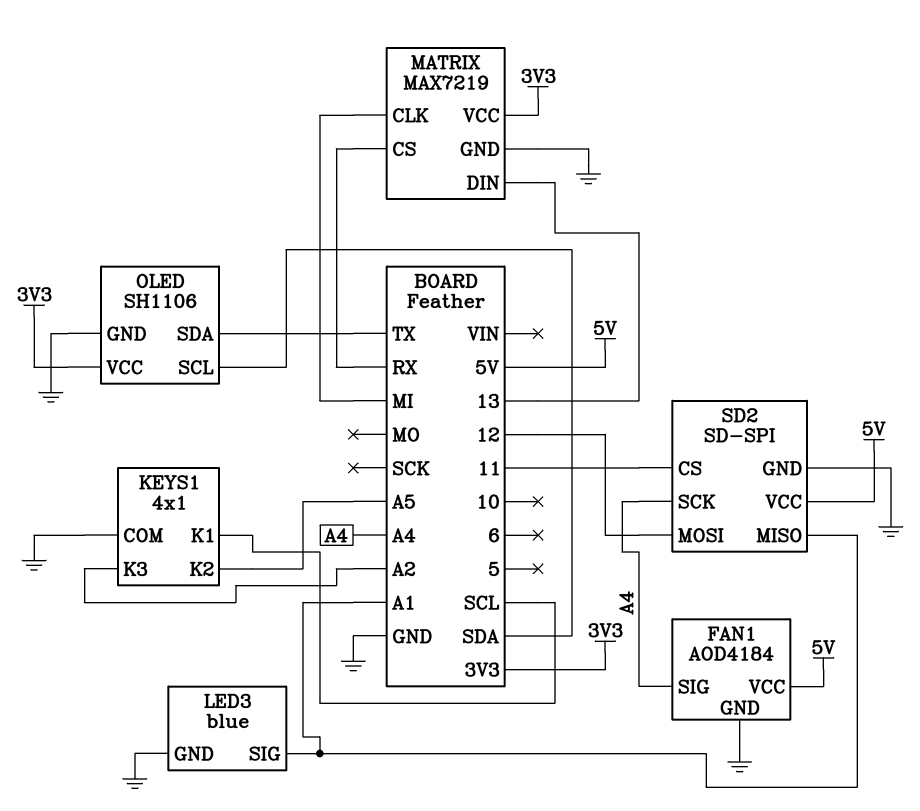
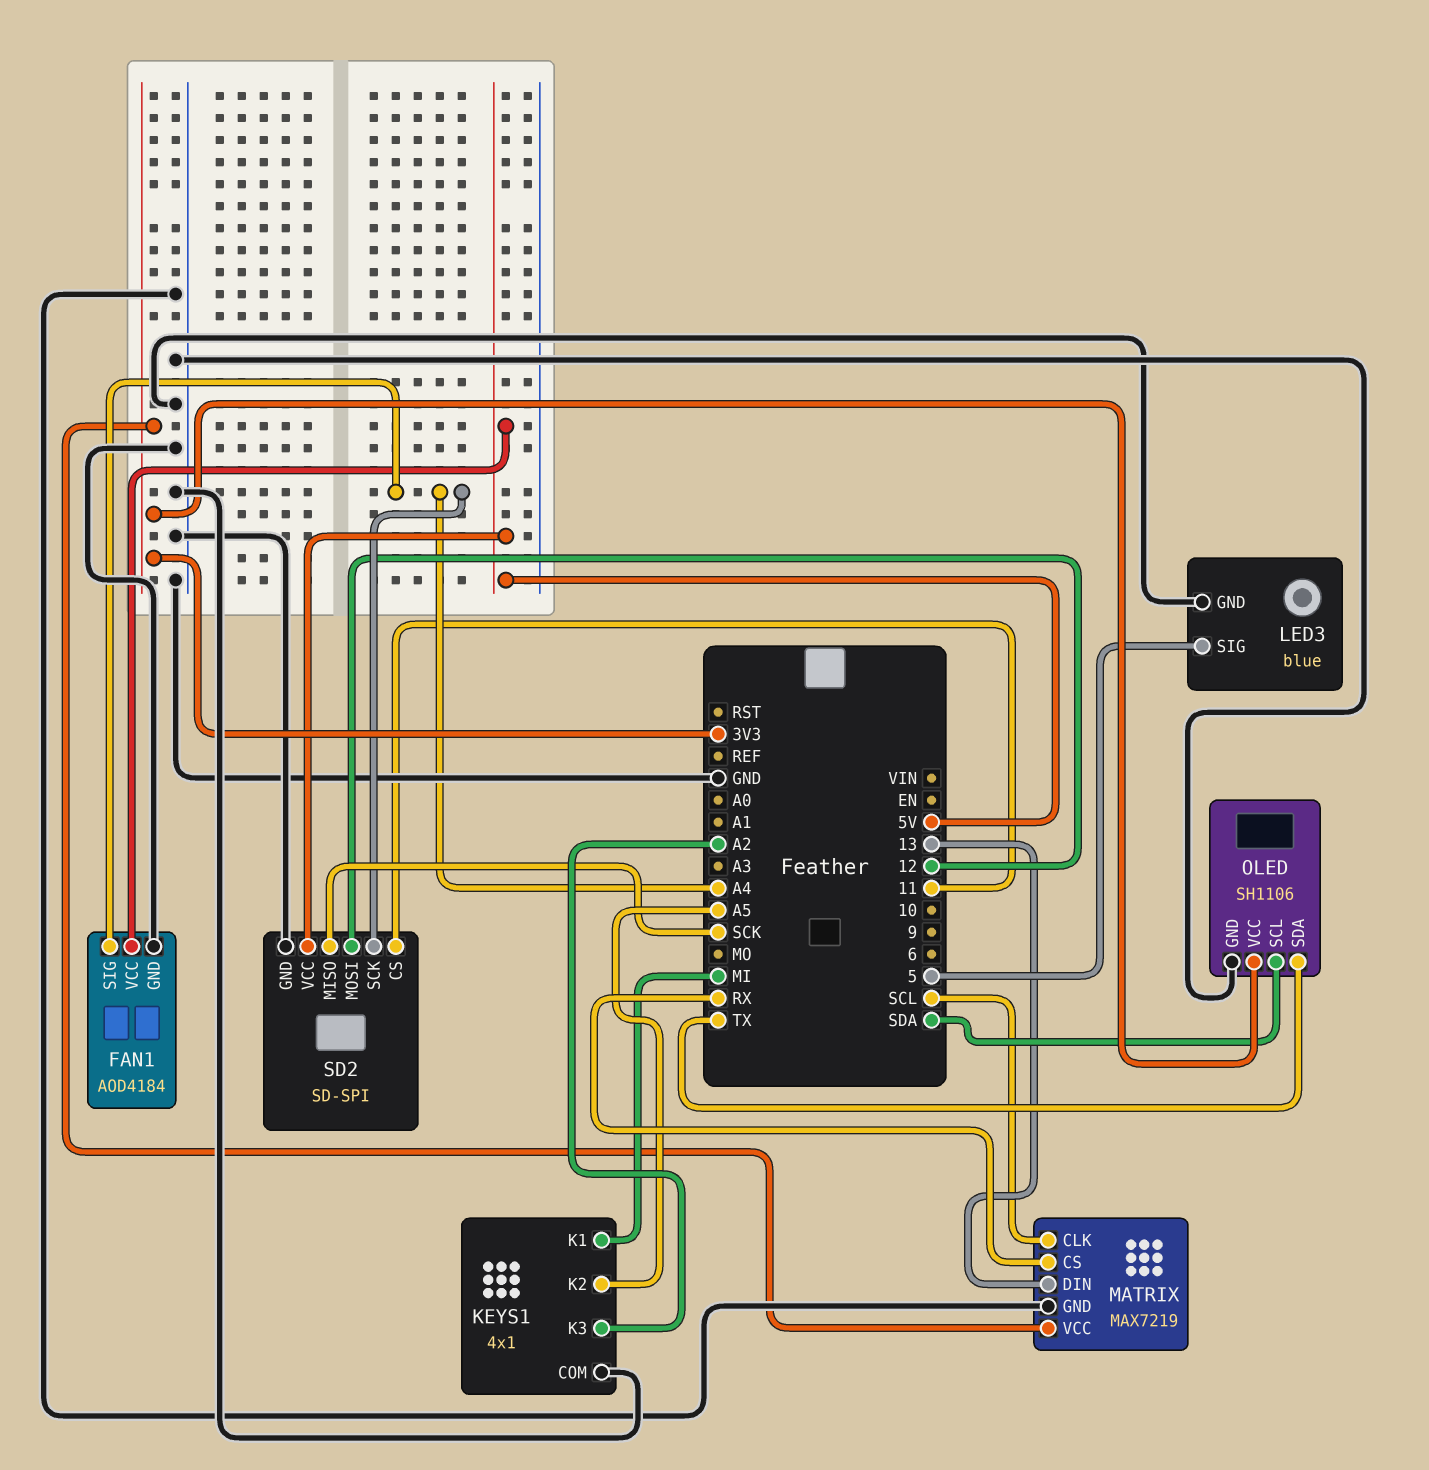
KEYS1 pin K1: SCL -> MI
LED3 pin SIG: A1 -> 5
MATRIX pin CLK: MI -> SCL
SD2 pin MISO: A1 -> SCK

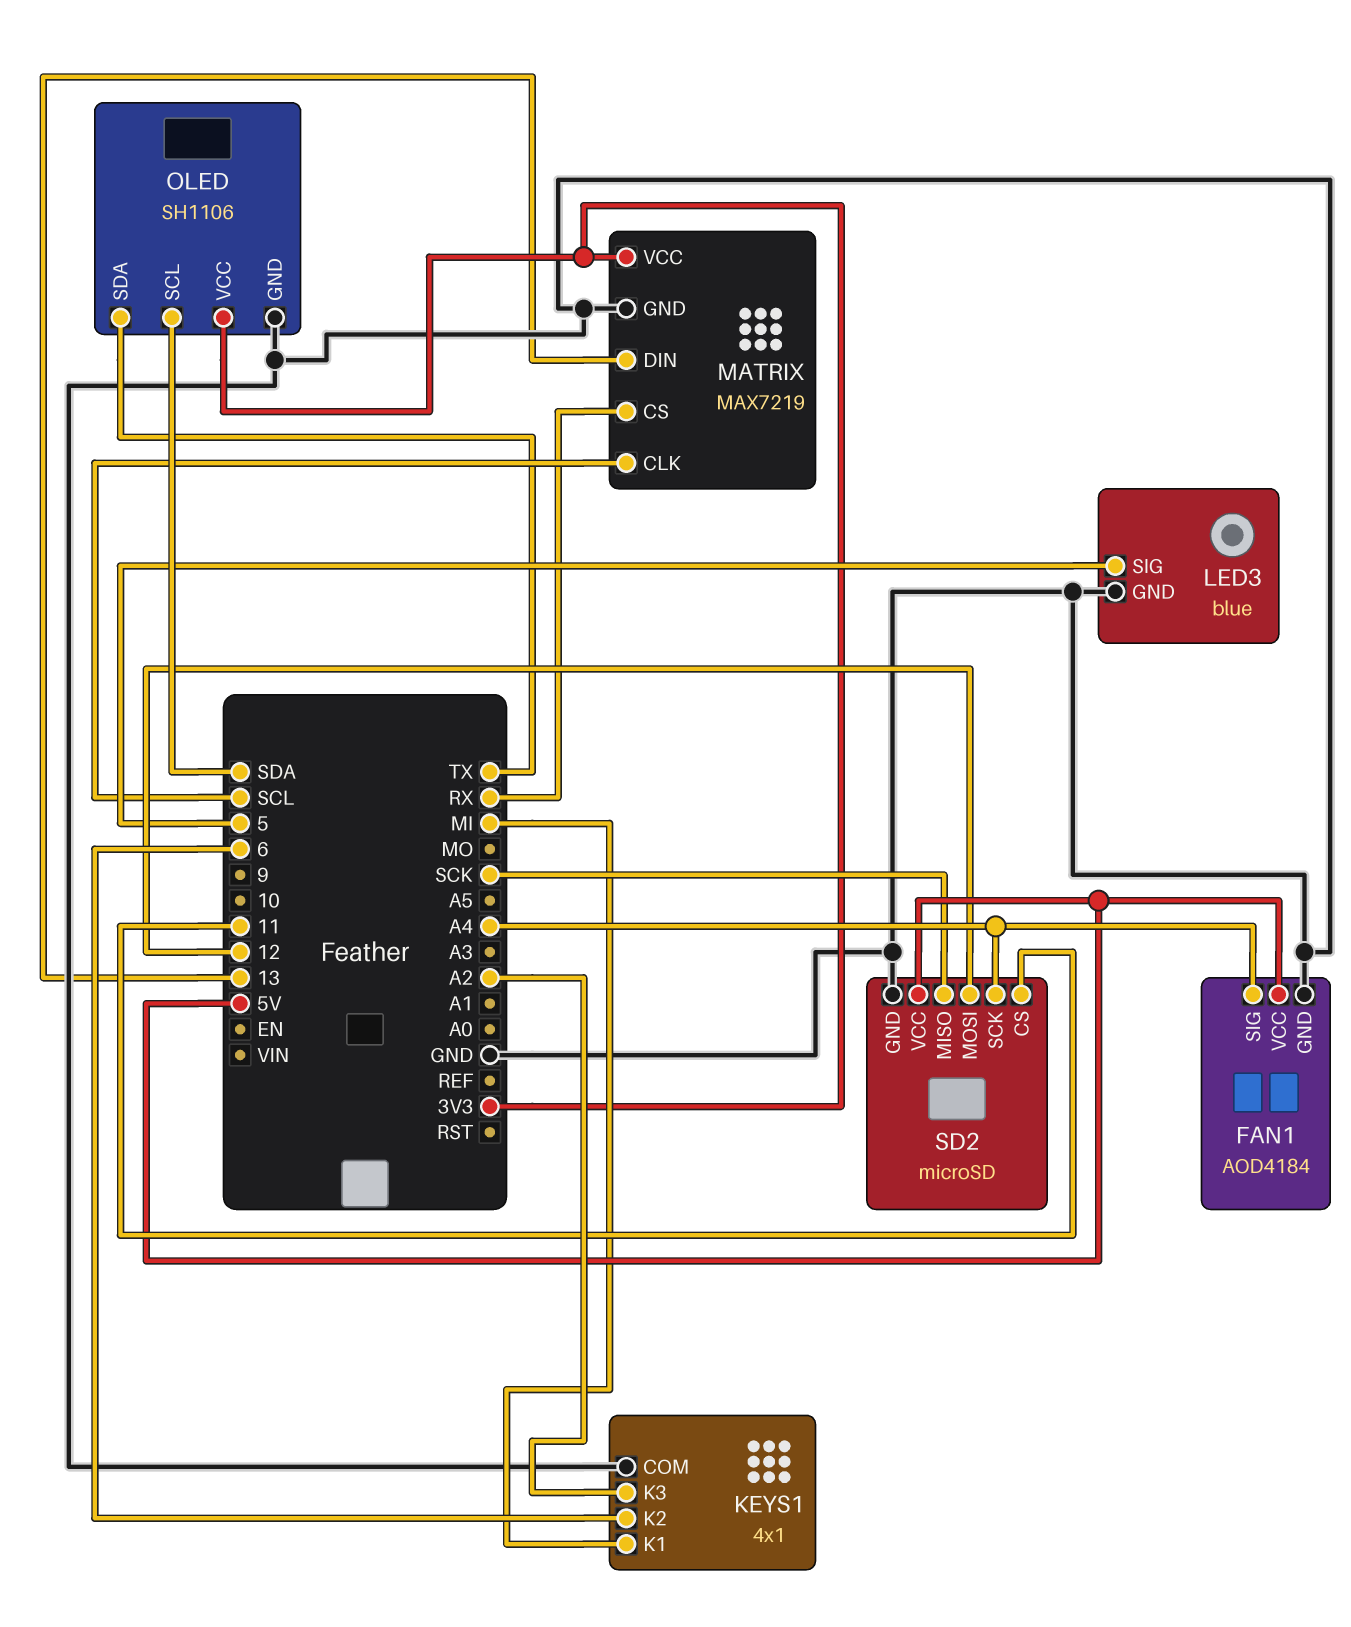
KEYS1 pin K2: A5 -> 6
SD2: SD-SPI -> microSD

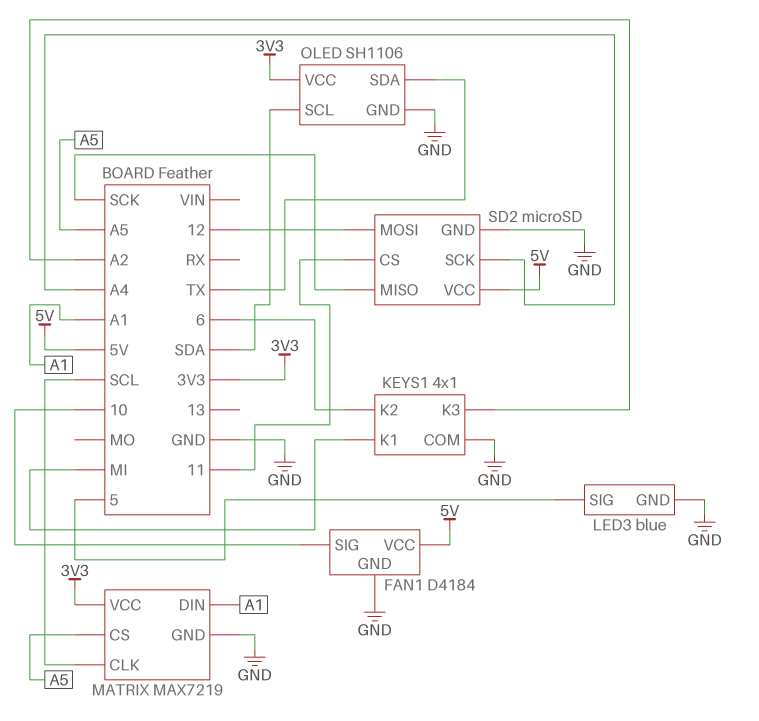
FAN1: AOD4184 -> D4184
FAN1 pin SIG: A4 -> 10
MATRIX pin CS: RX -> A5
MATRIX pin DIN: 13 -> A1

